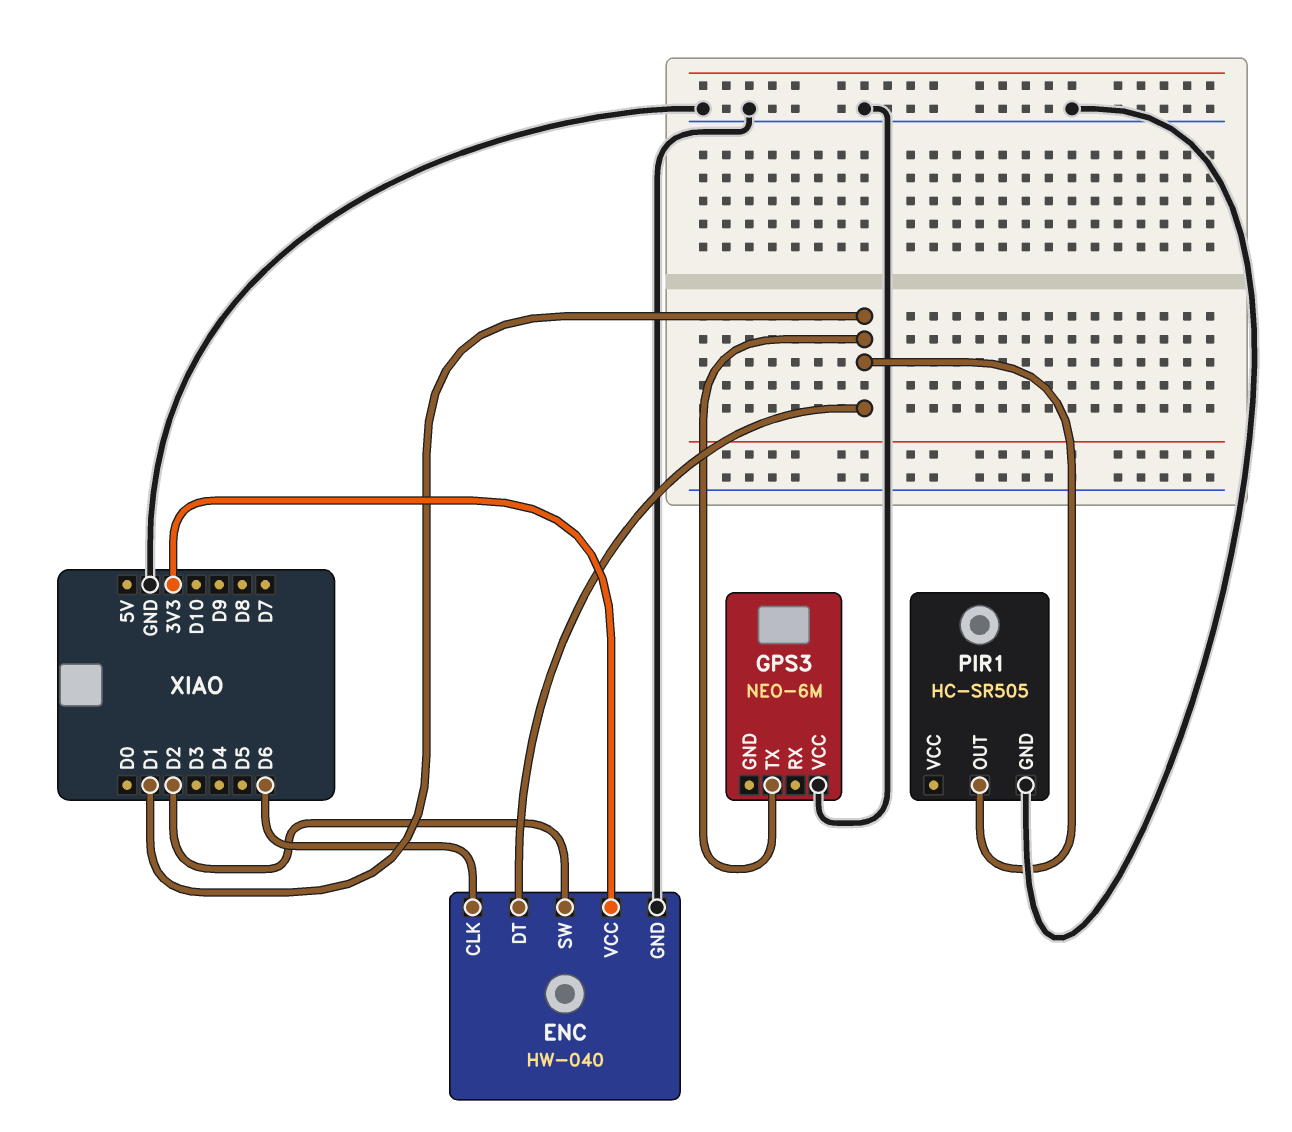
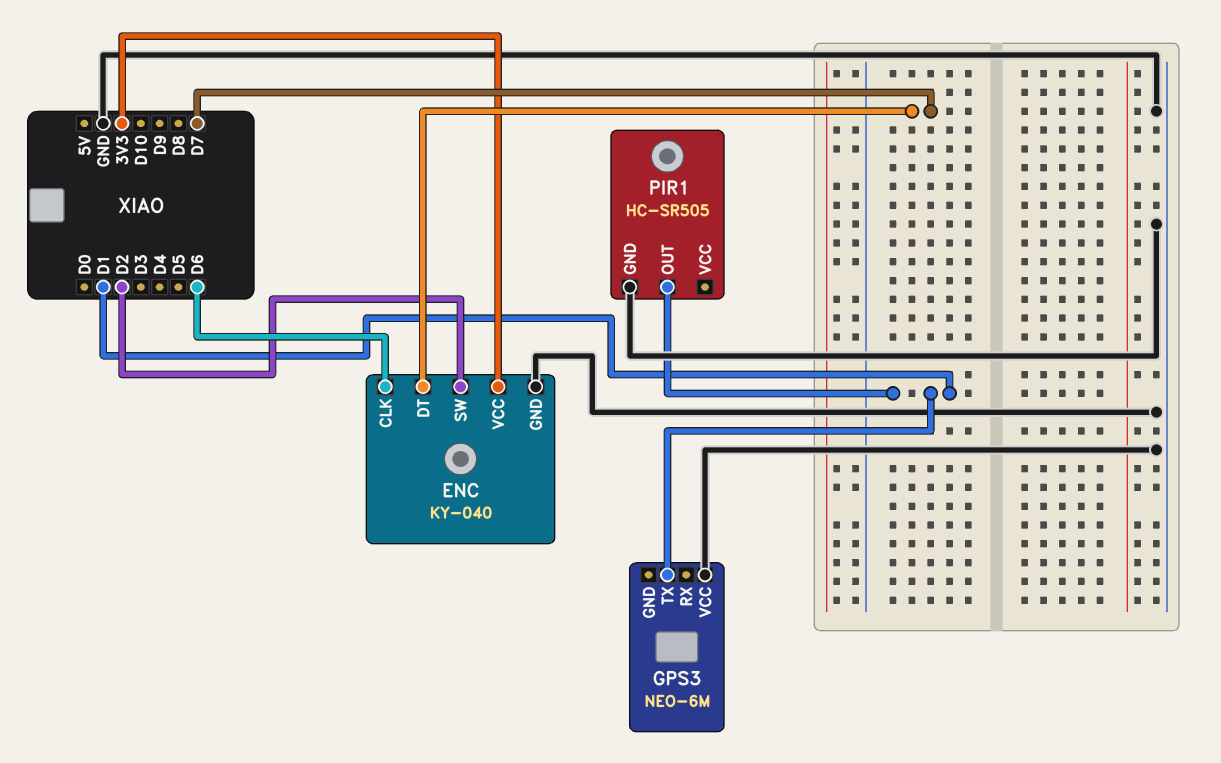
ENC: HW-040 -> KY-040
ENC pin DT: D1 -> D7

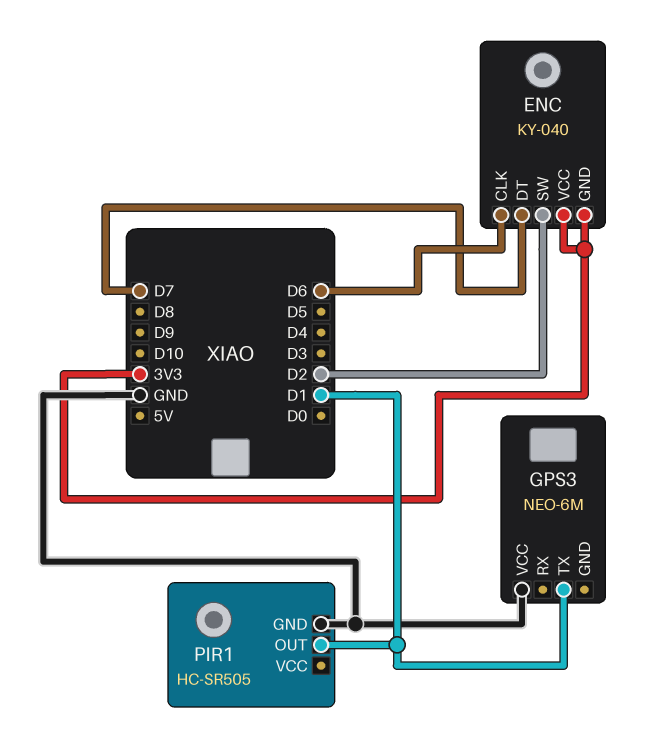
ENC pin GND: GND -> 3V3

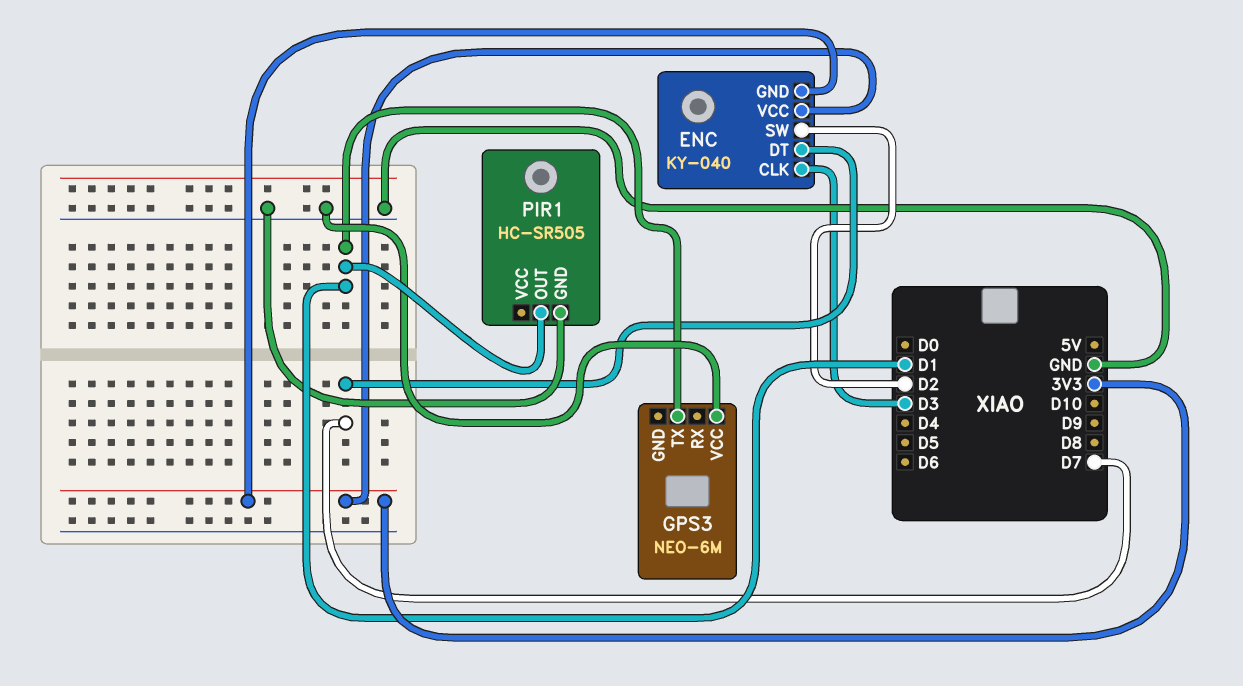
ENC pin CLK: D6 -> D3

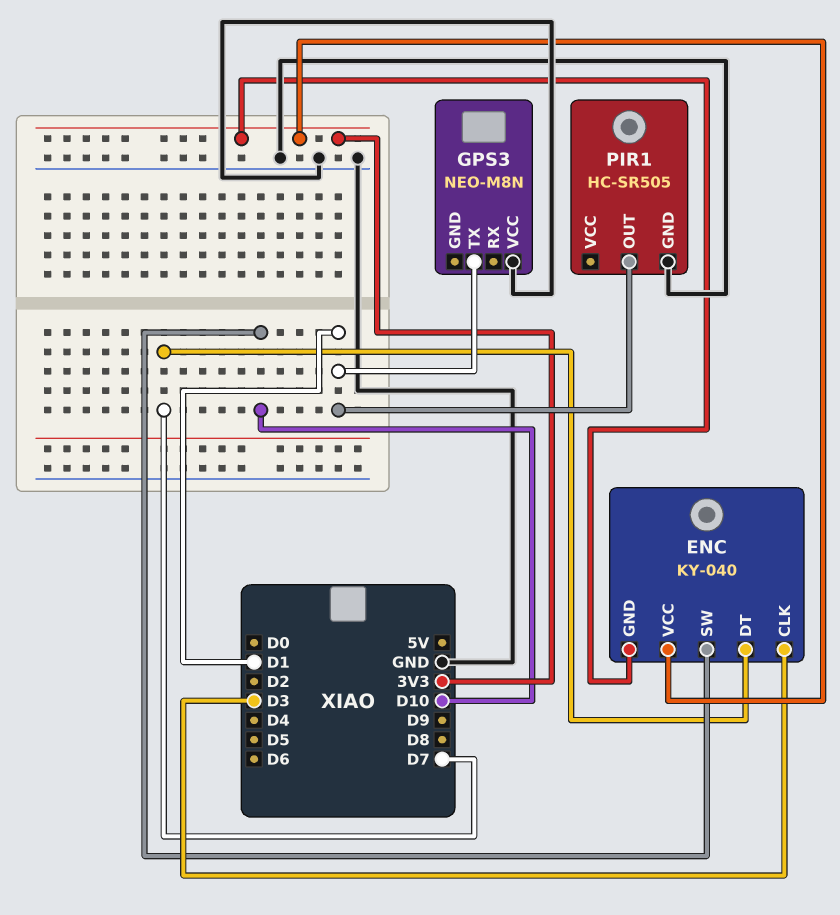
ENC pin SW: D2 -> D10
GPS3: NEO-6M -> NEO-M8N

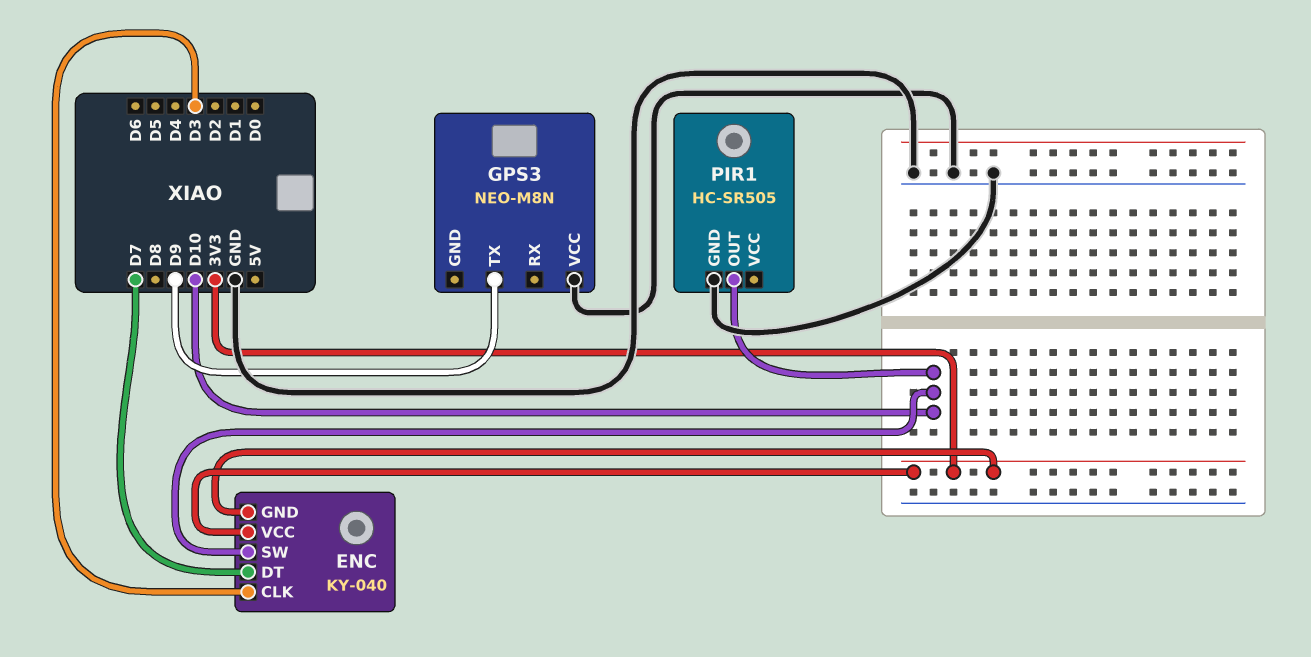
GPS3 pin TX: D1 -> D9
PIR1 pin OUT: D1 -> D10

